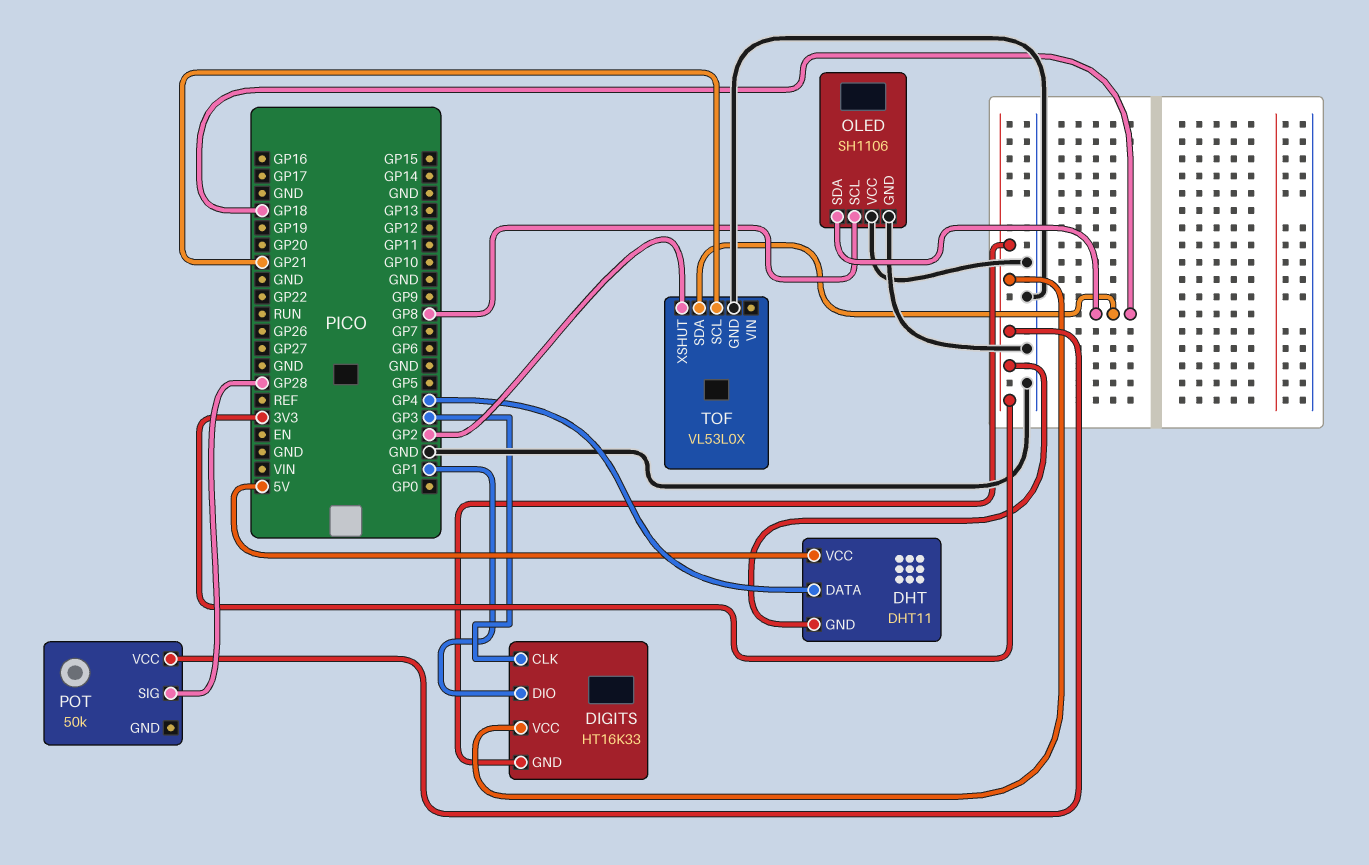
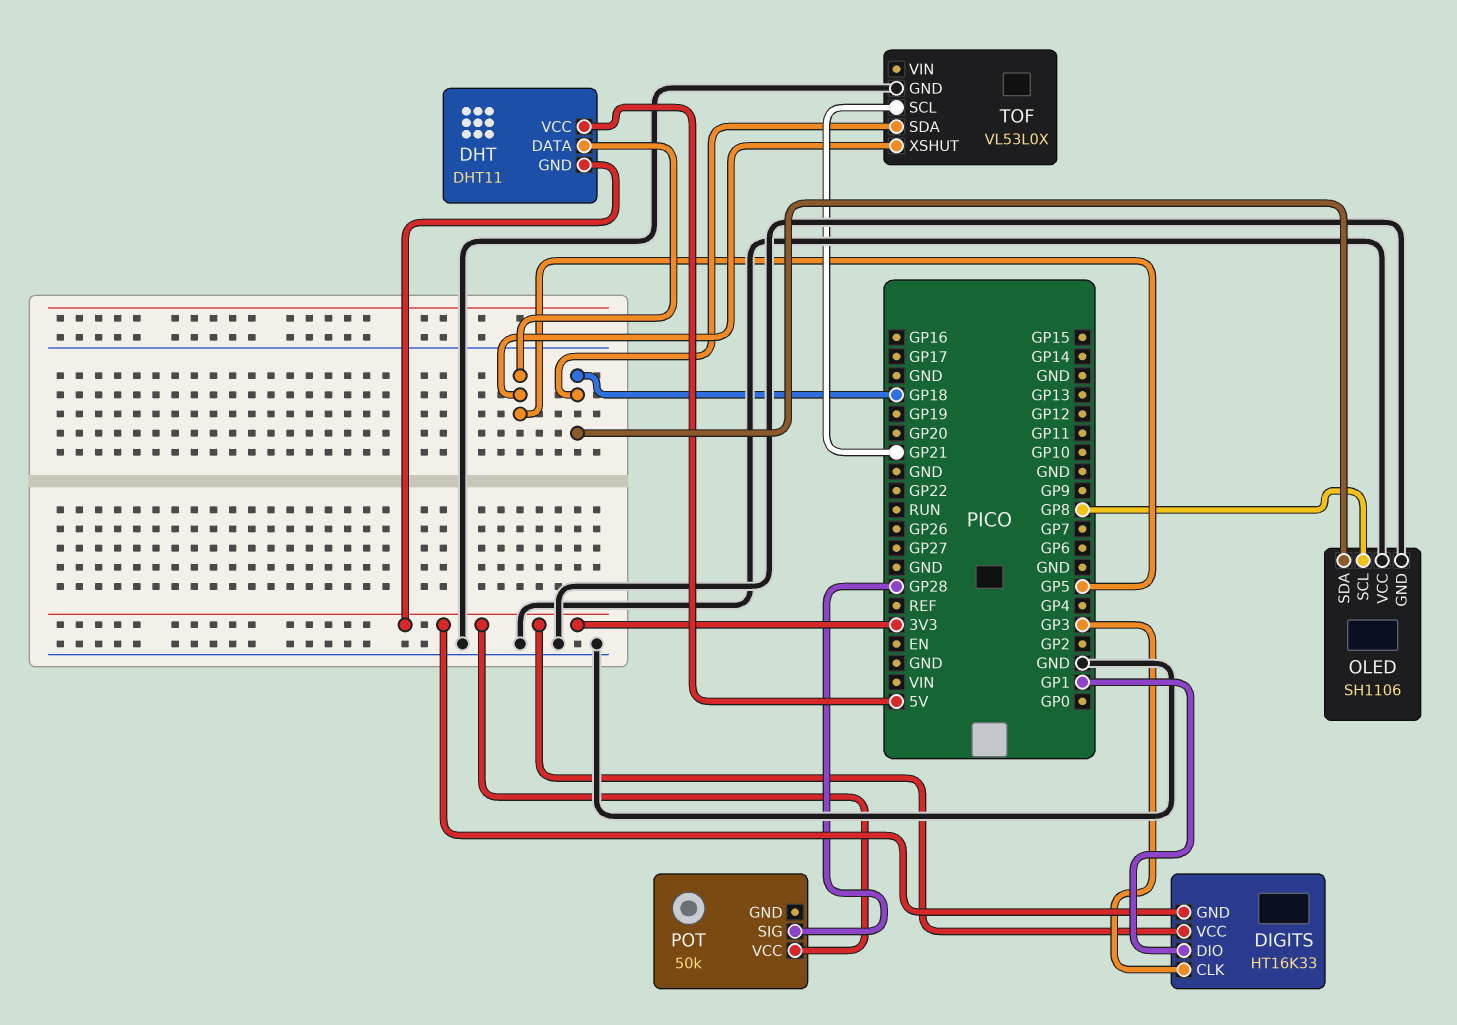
DHT pin DATA: GP4 -> GP5
TOF pin XSHUT: GP2 -> GP5

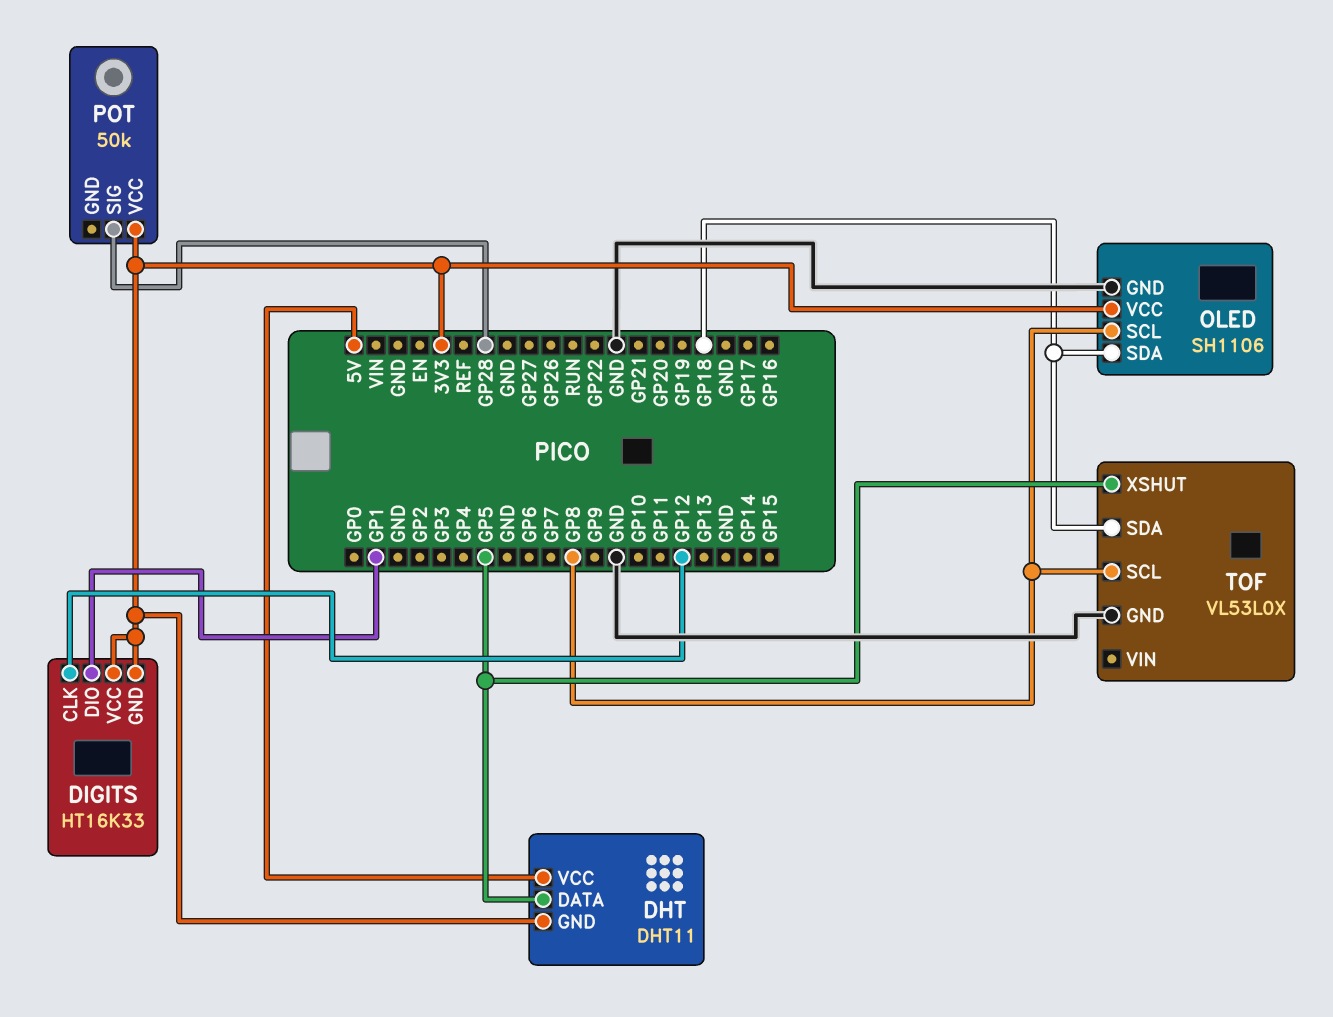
DIGITS pin CLK: GP3 -> GP12
OLED pin VCC: GND -> 3V3
TOF pin SCL: GP21 -> GP8

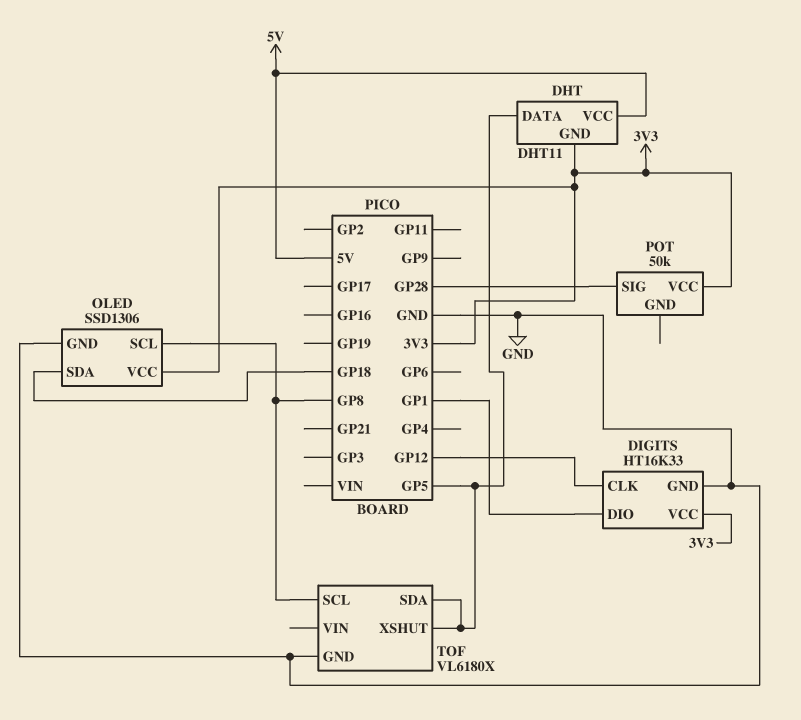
DIGITS pin GND: 3V3 -> GND
OLED: SH1106 -> SSD1306
TOF: VL53L0X -> VL6180X
TOF pin SDA: GP18 -> GP5

